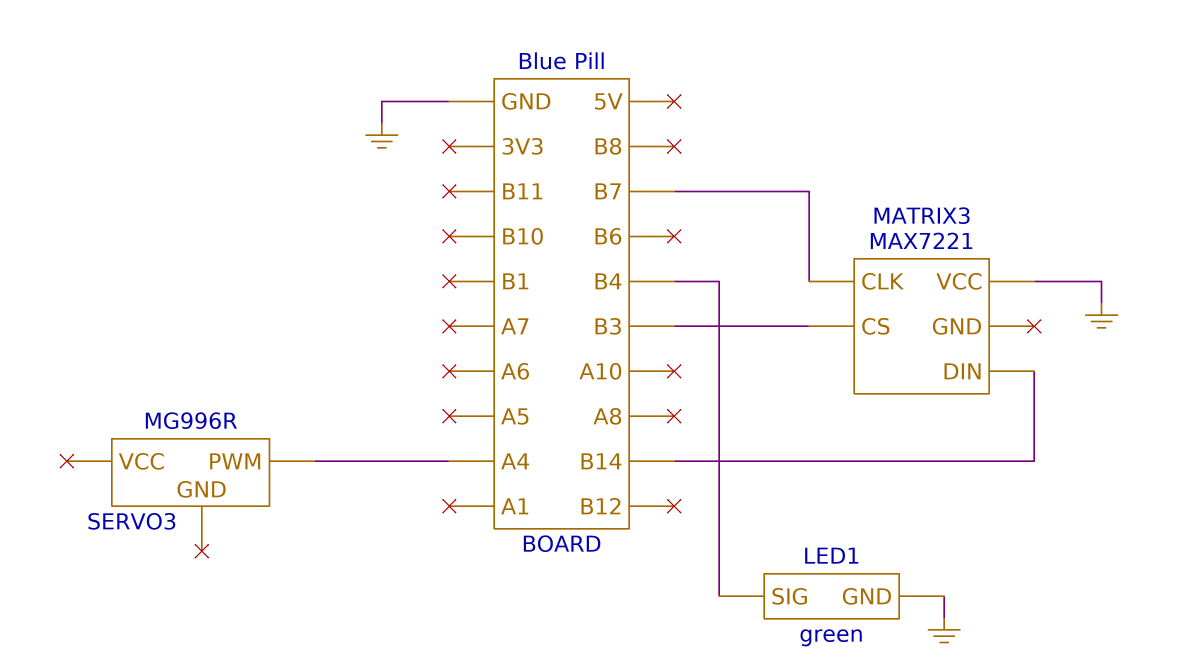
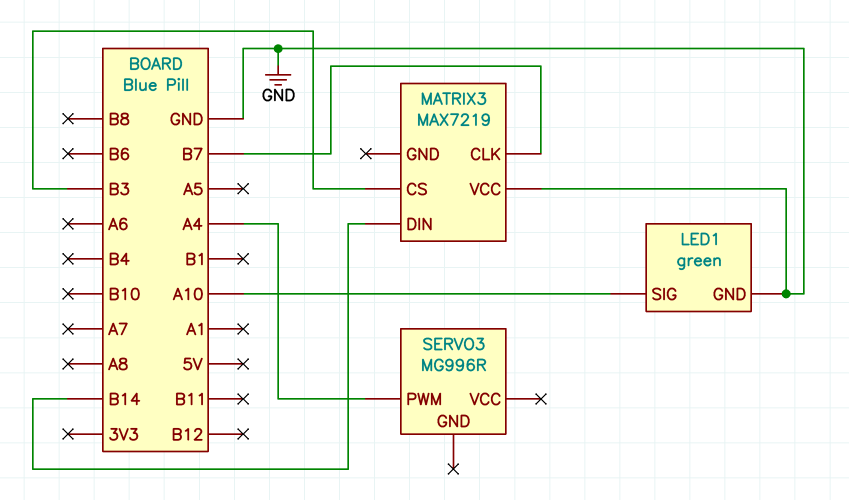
LED1 pin SIG: B4 -> A10
MATRIX3: MAX7221 -> MAX7219

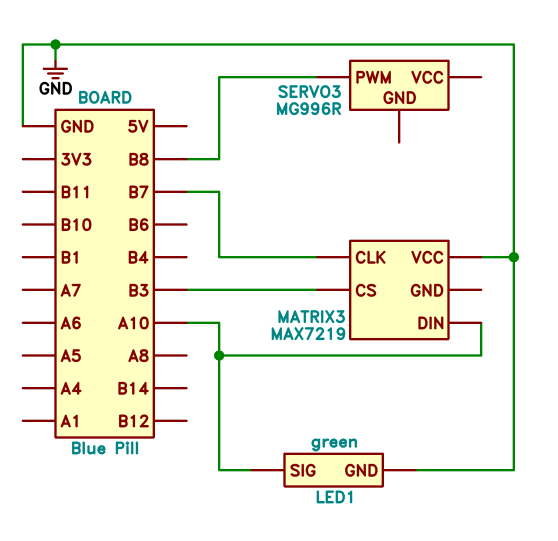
MATRIX3 pin DIN: B14 -> A10
SERVO3 pin PWM: A4 -> B8

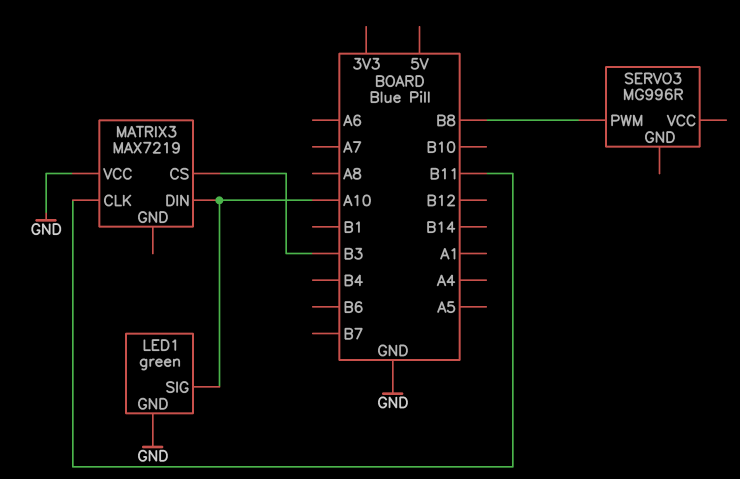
MATRIX3 pin CLK: B7 -> B11

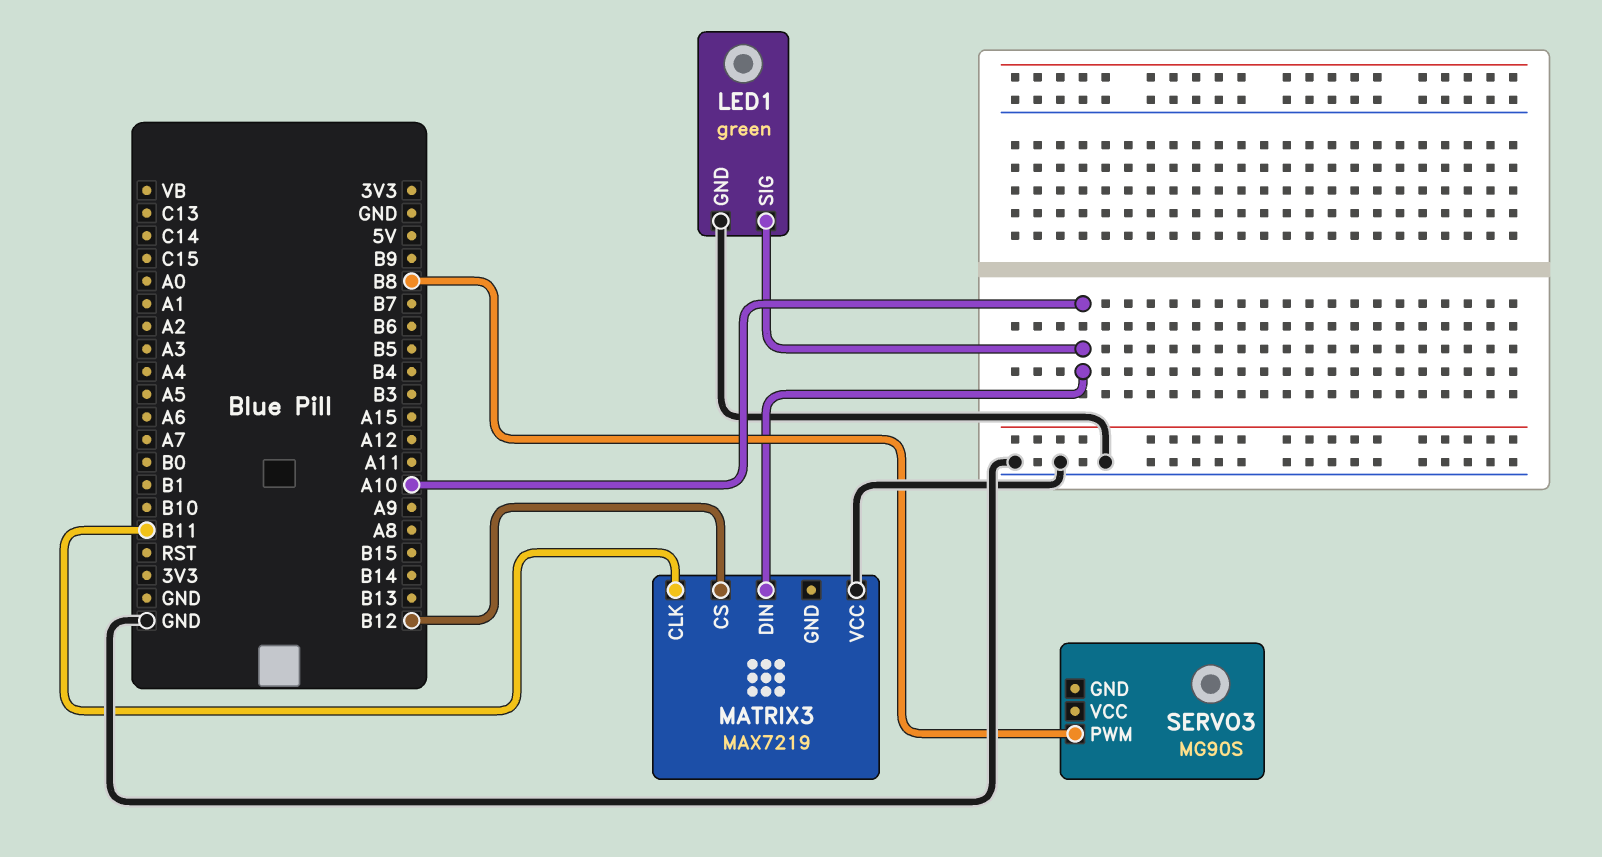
MATRIX3 pin CS: B3 -> B12
SERVO3: MG996R -> MG90S

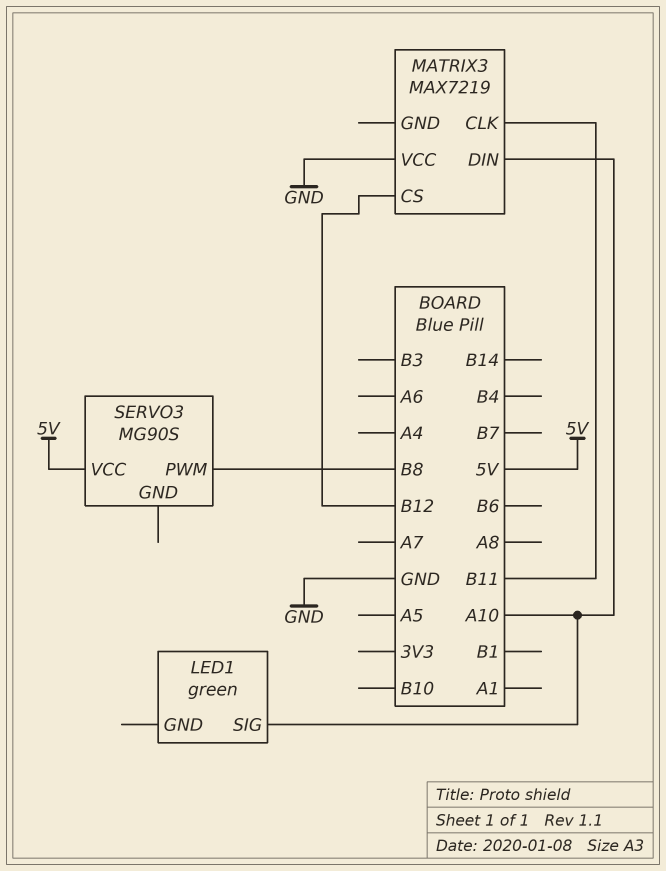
LED1 pin GND: GND -> none
SERVO3 pin VCC: none -> 5V

